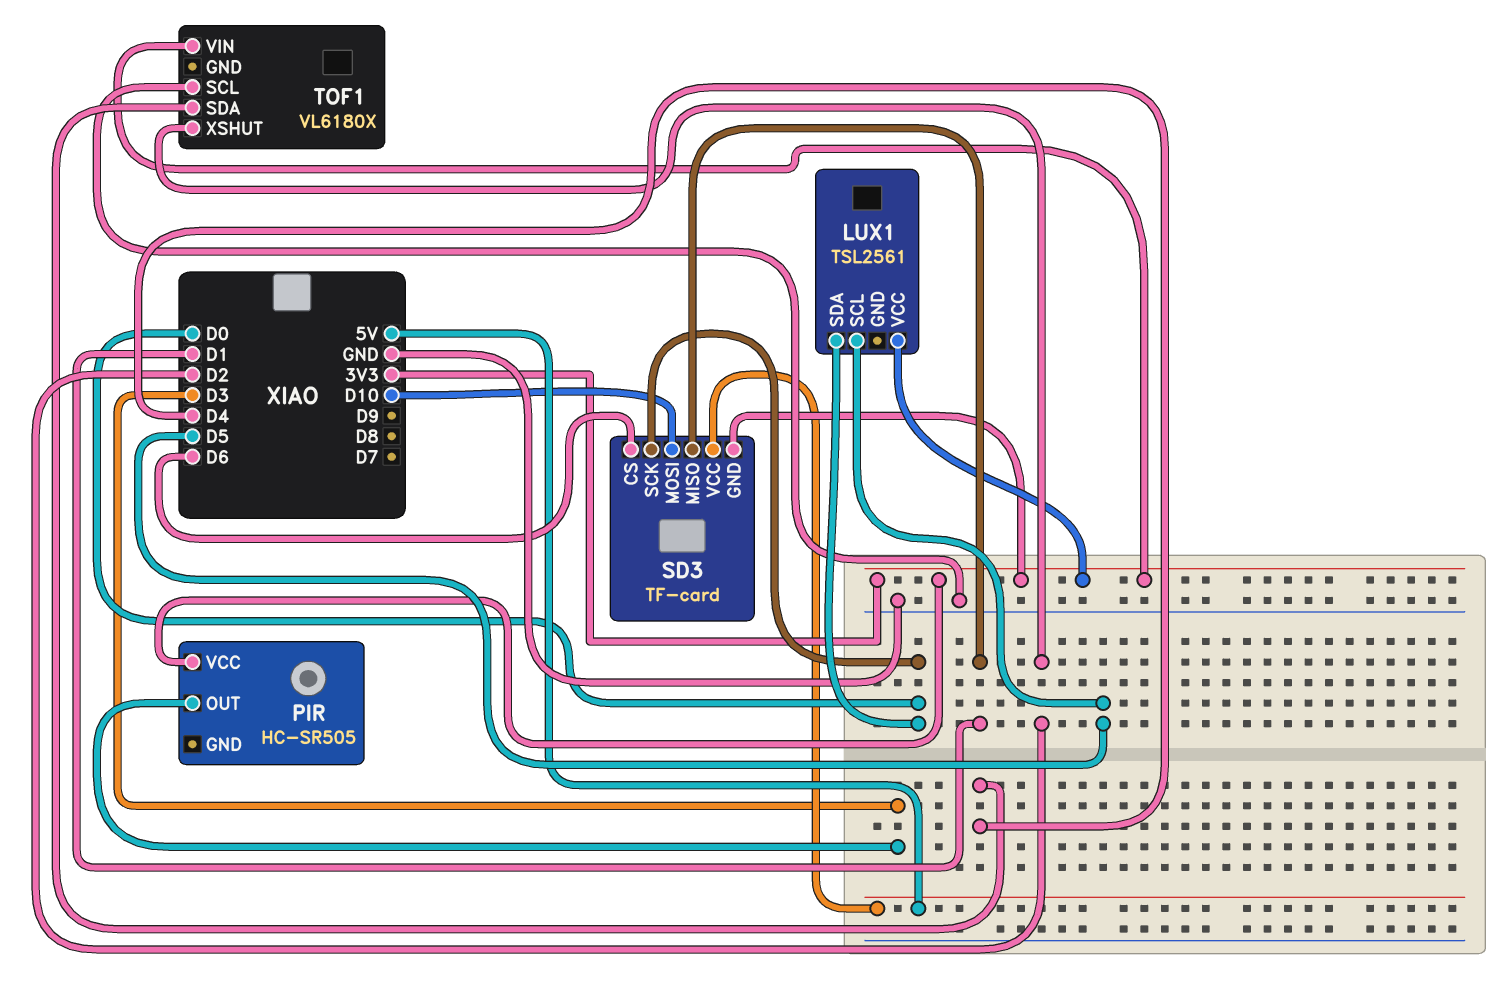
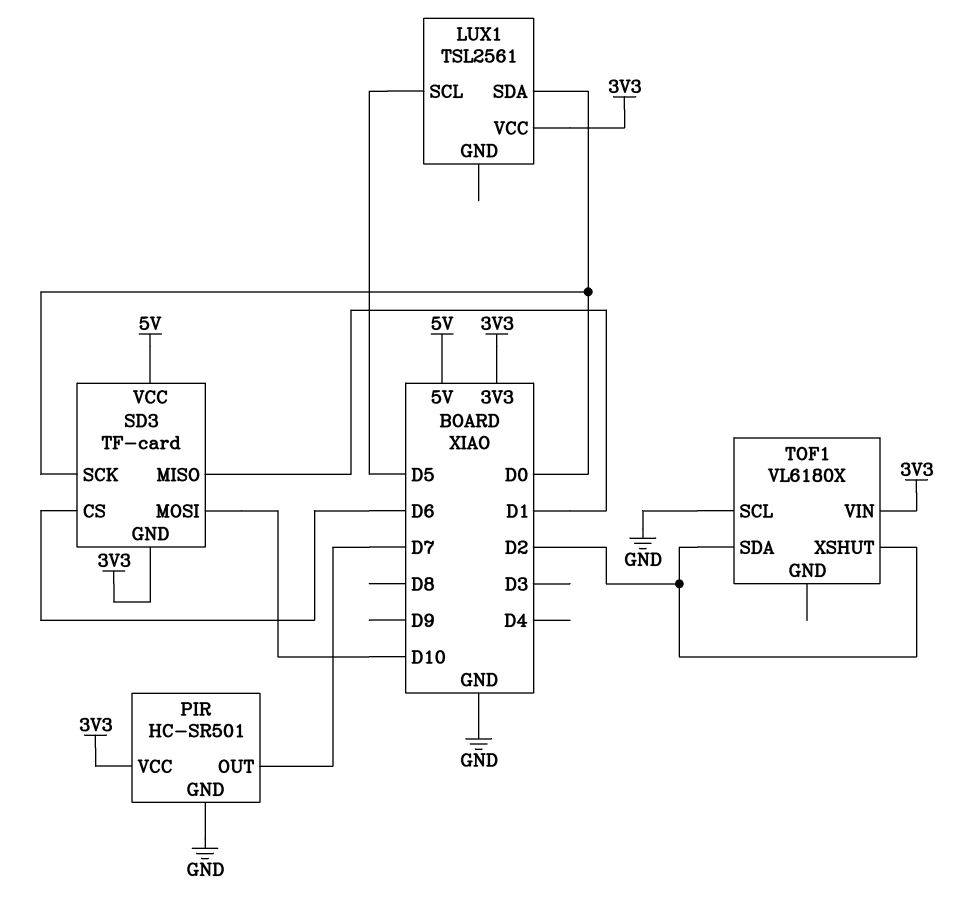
PIR: HC-SR505 -> HC-SR501
PIR pin GND: none -> GND
PIR pin OUT: D3 -> D7
TOF1 pin SDA: D4 -> D2

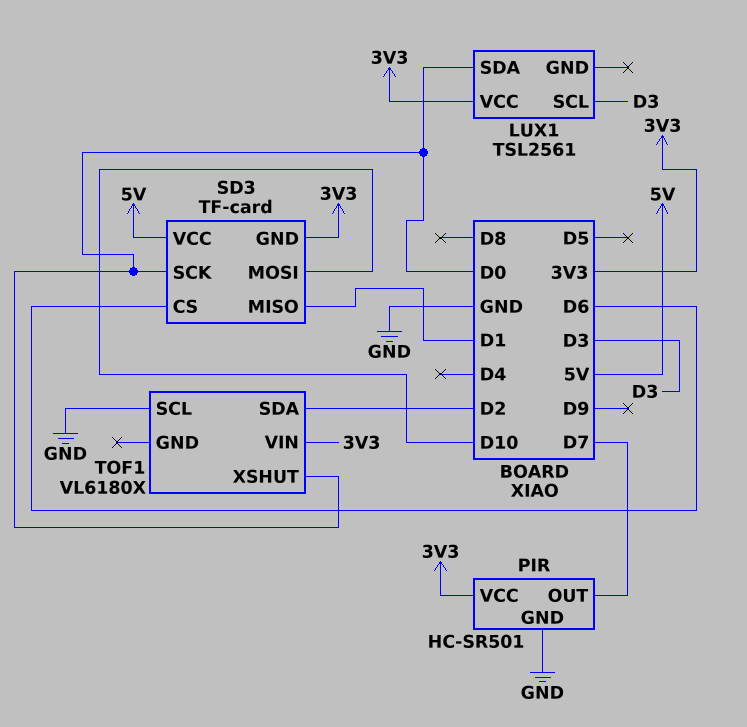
LUX1 pin SCL: D5 -> D3
TOF1 pin XSHUT: D2 -> D0

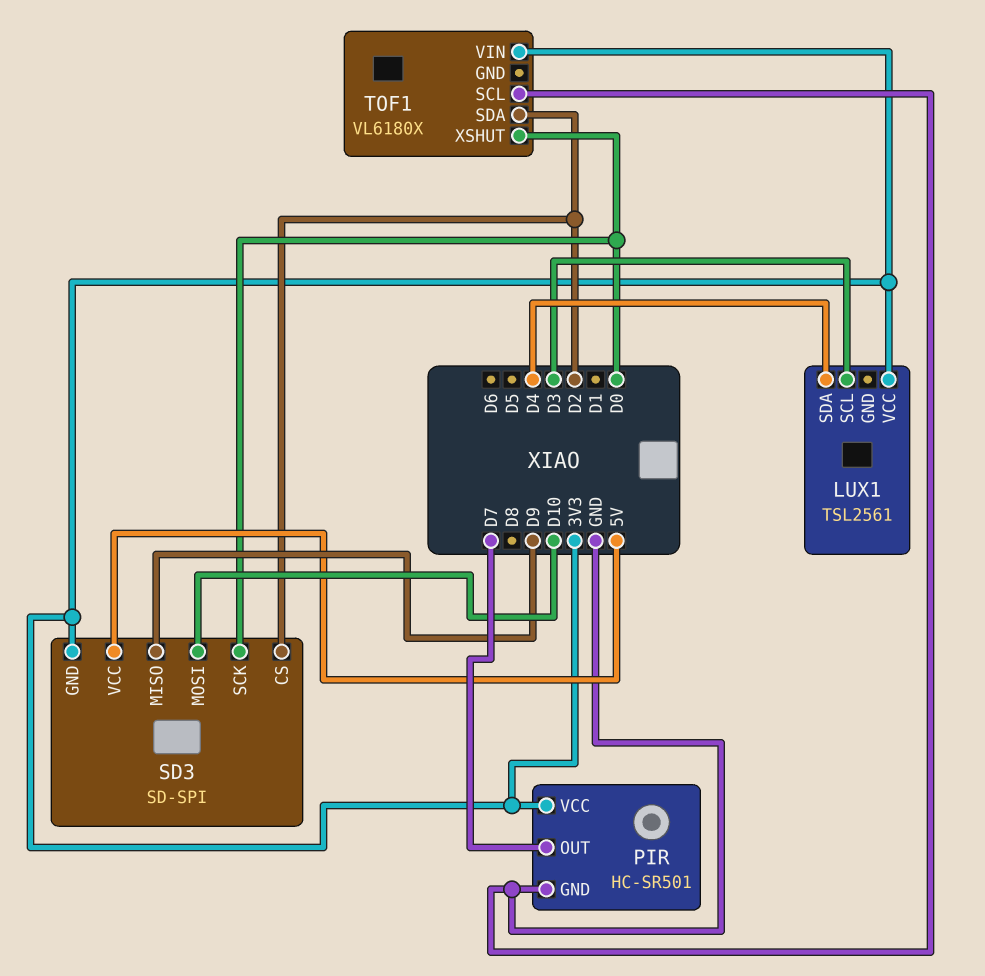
LUX1 pin SDA: D0 -> D4
SD3: TF-card -> SD-SPI
SD3 pin CS: D6 -> D2
SD3 pin MISO: D1 -> D9

